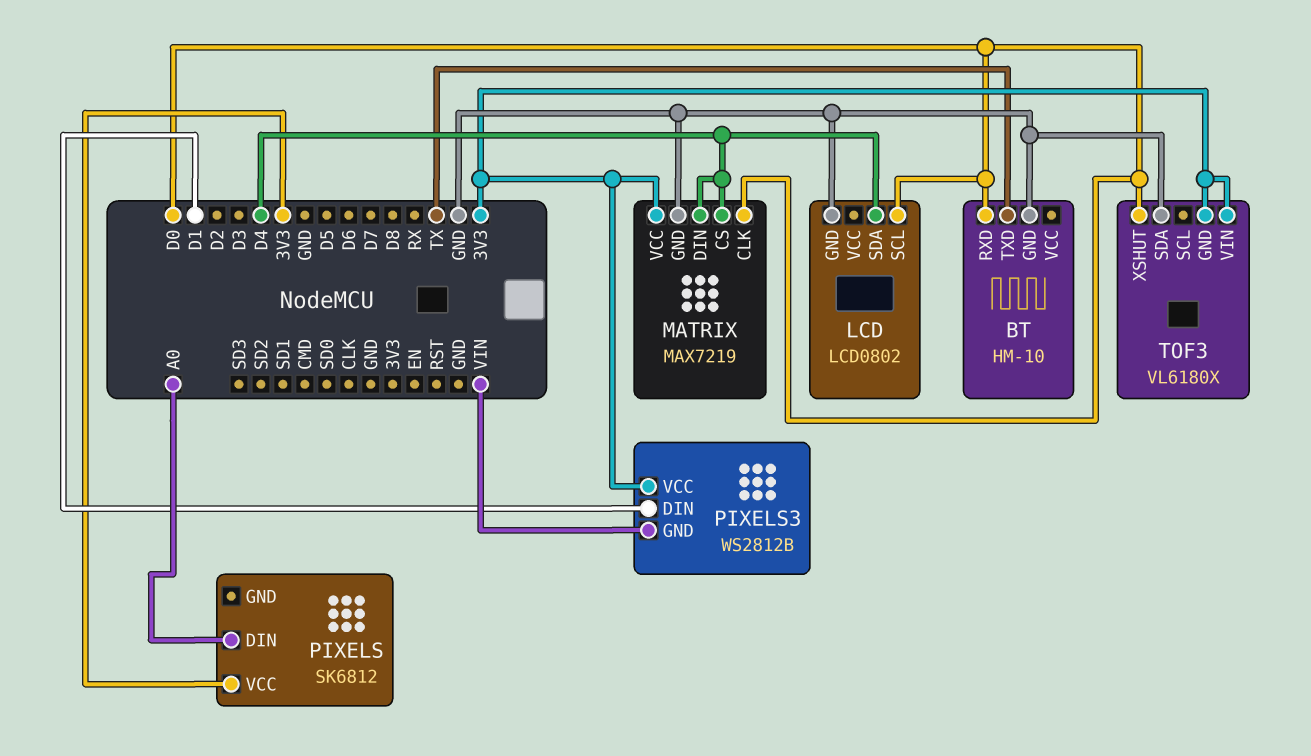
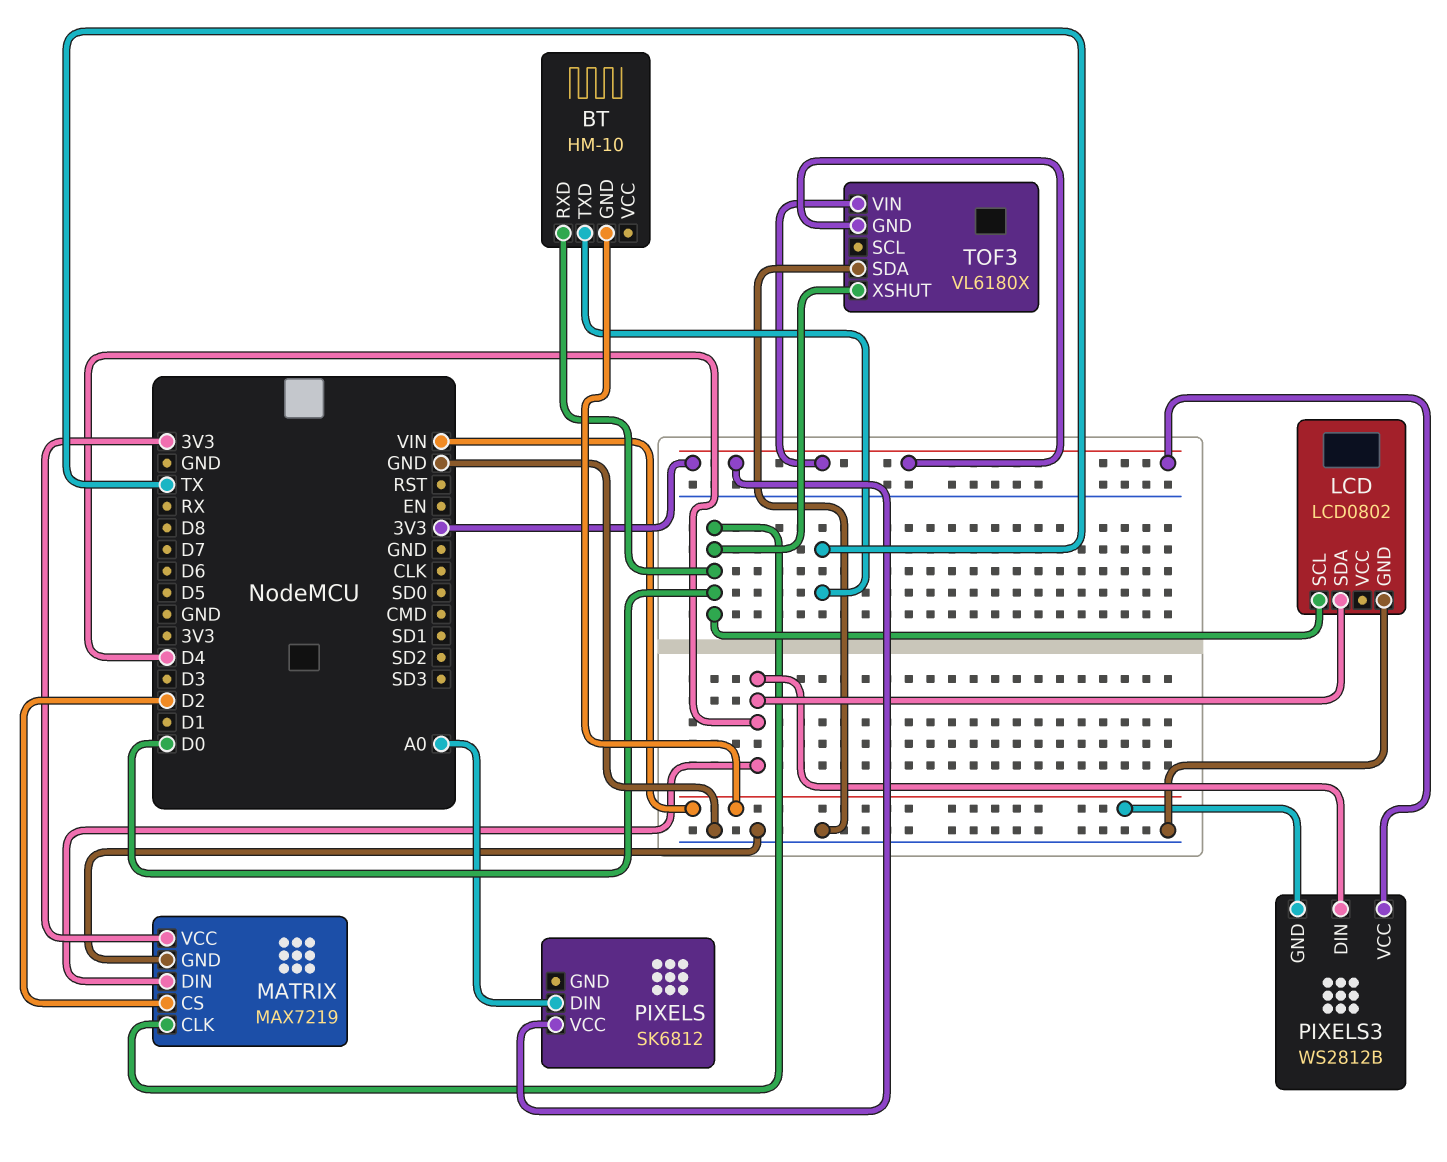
BT pin GND: GND -> VIN
MATRIX pin CS: D4 -> D2
PIXELS3 pin DIN: D1 -> D4

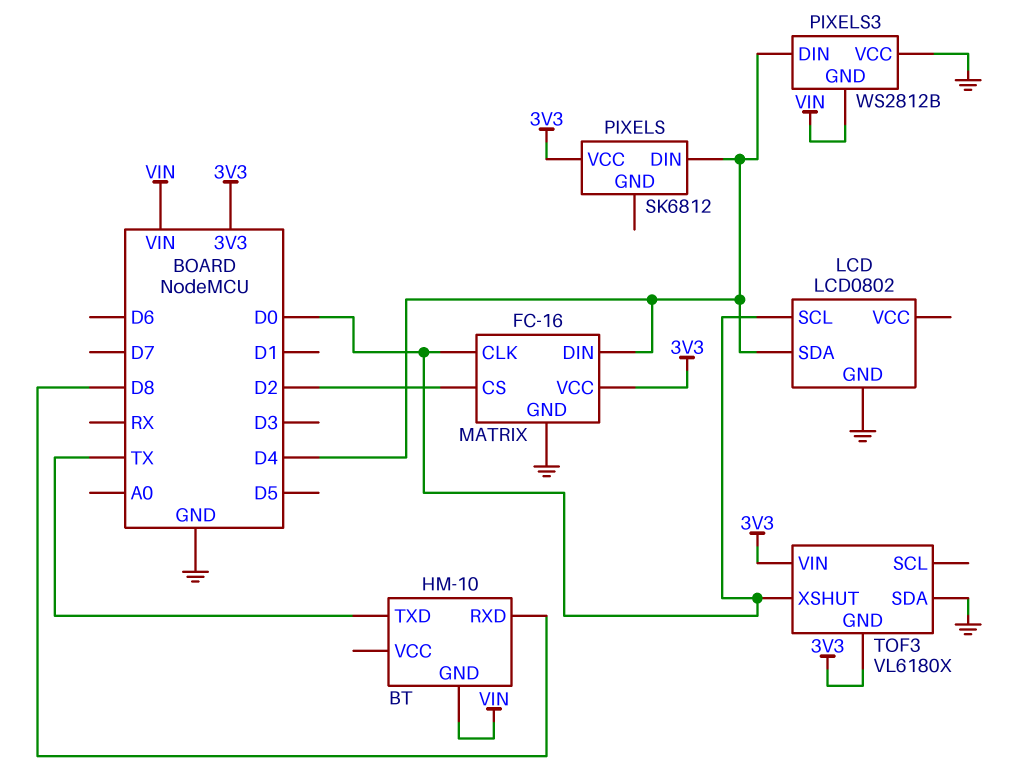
BT pin RXD: D0 -> D8
MATRIX: MAX7219 -> FC-16
PIXELS pin DIN: A0 -> D4
PIXELS3 pin VCC: 3V3 -> GND

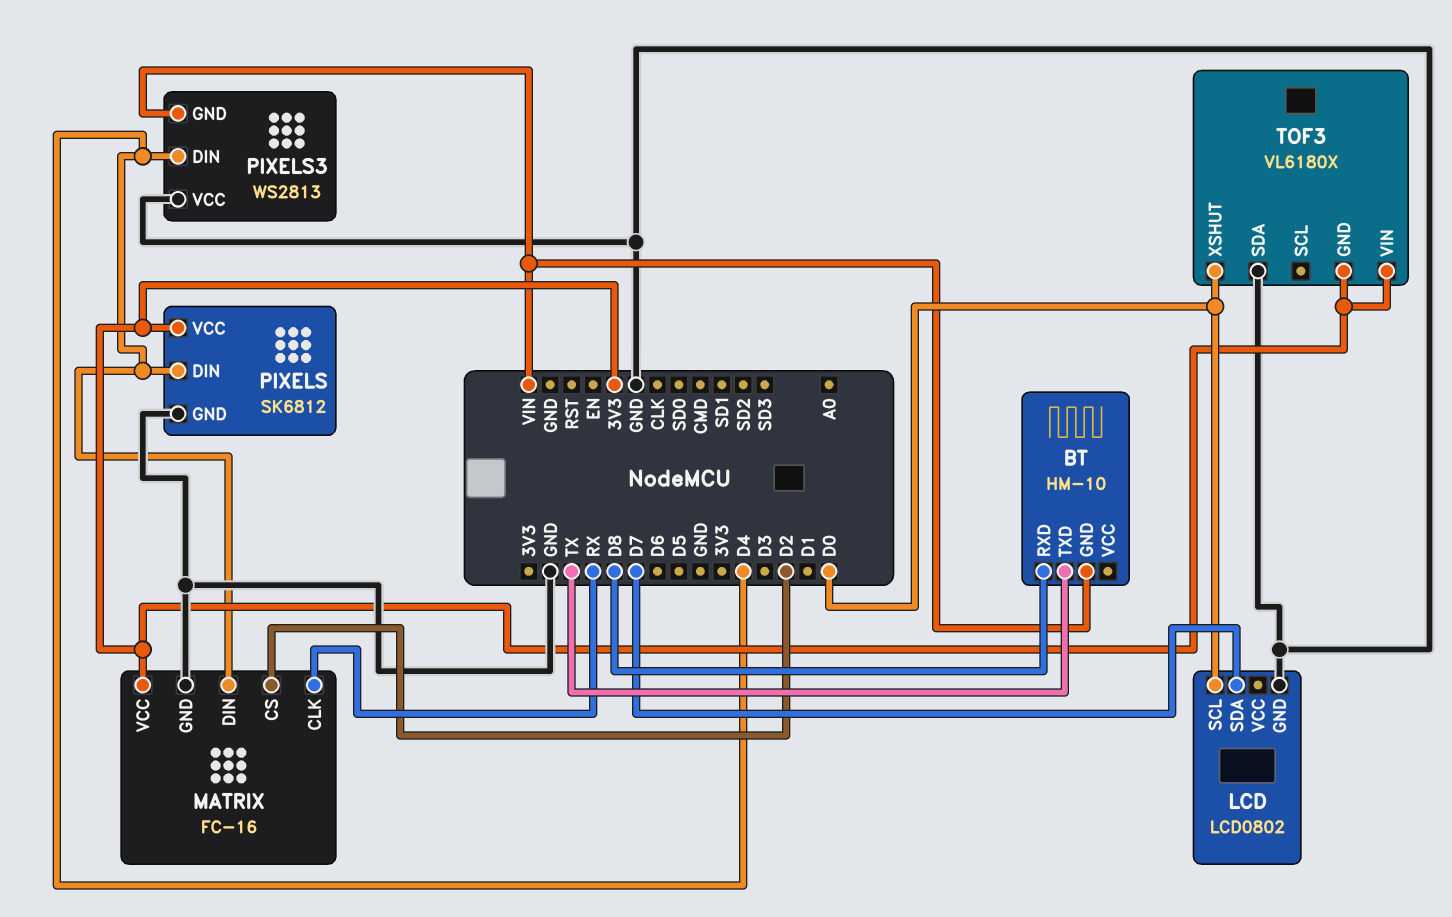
LCD pin SDA: D4 -> D7
MATRIX pin CLK: D0 -> RX
PIXELS pin GND: none -> GND
PIXELS3: WS2812B -> WS2813

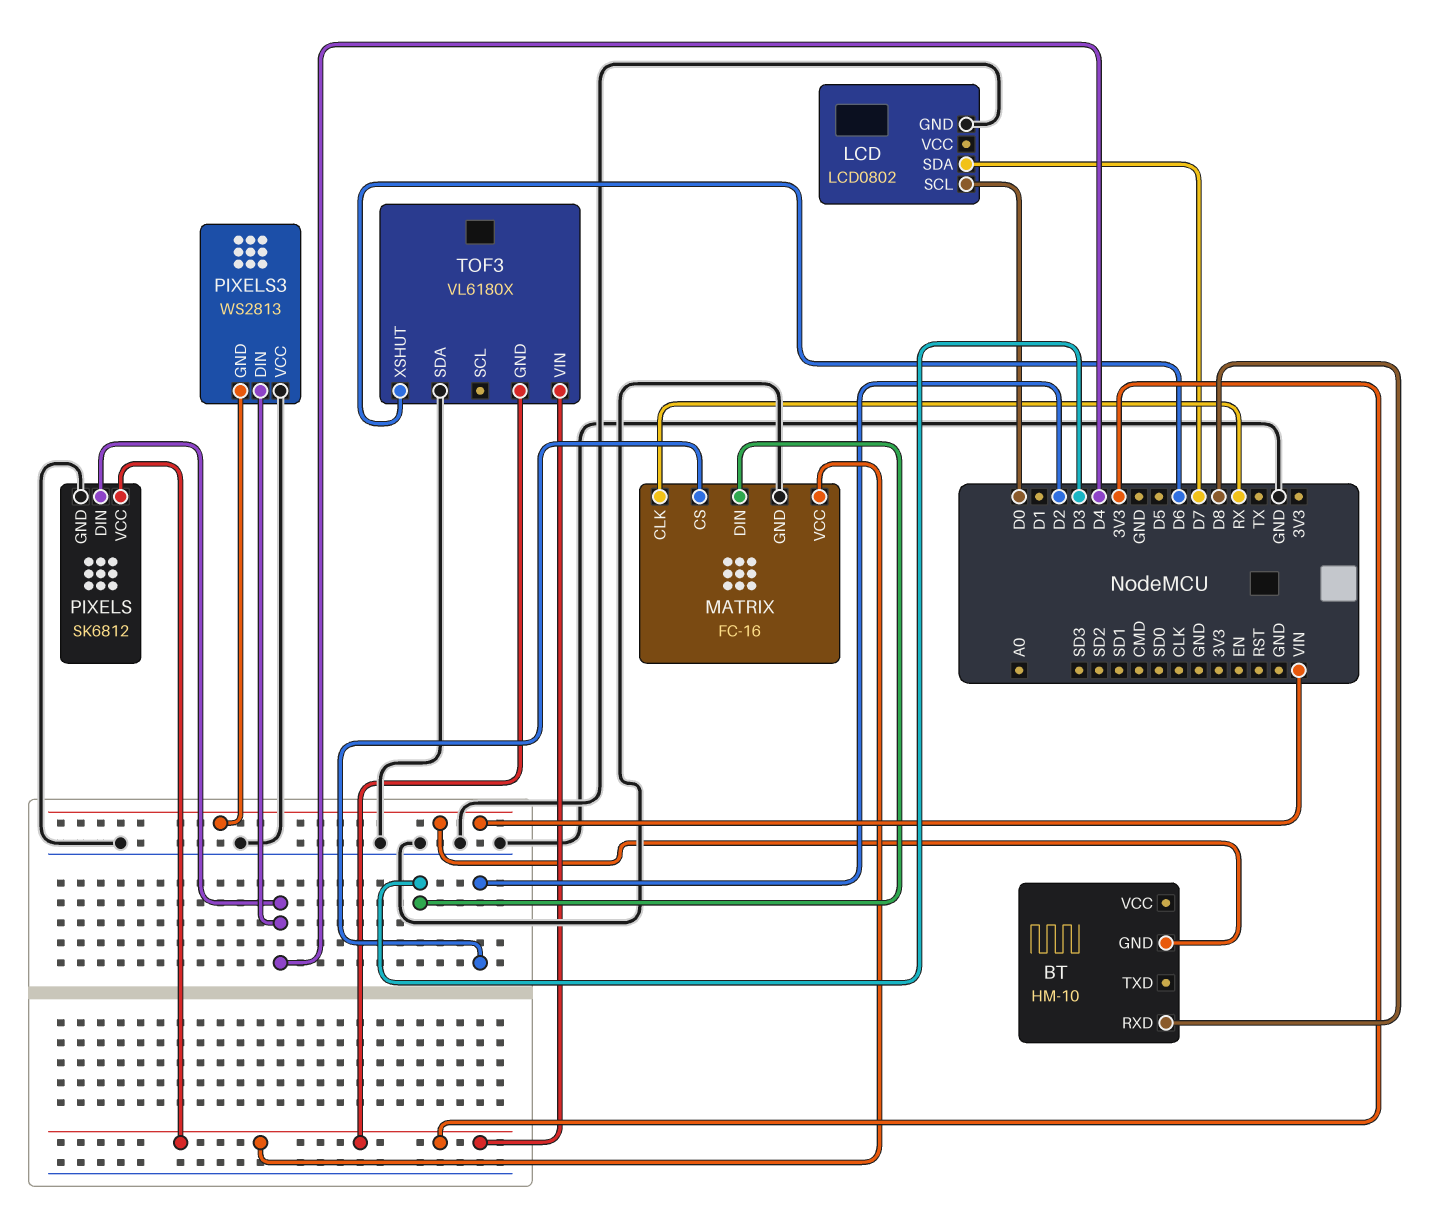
BT pin TXD: TX -> none
MATRIX pin DIN: D4 -> D3
TOF3 pin XSHUT: D0 -> D6

